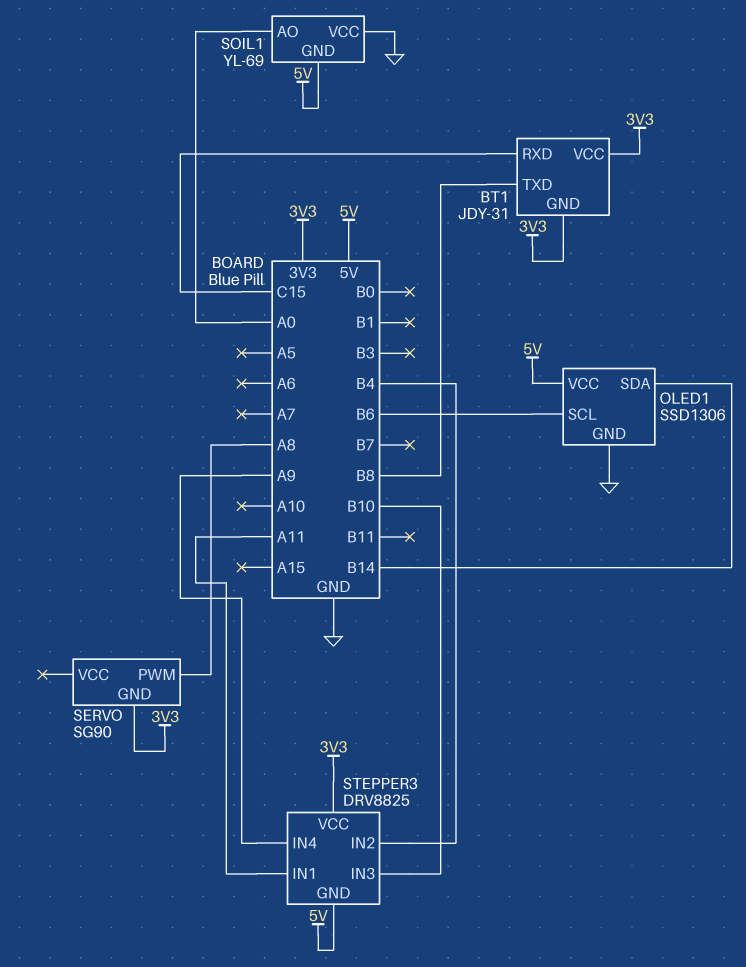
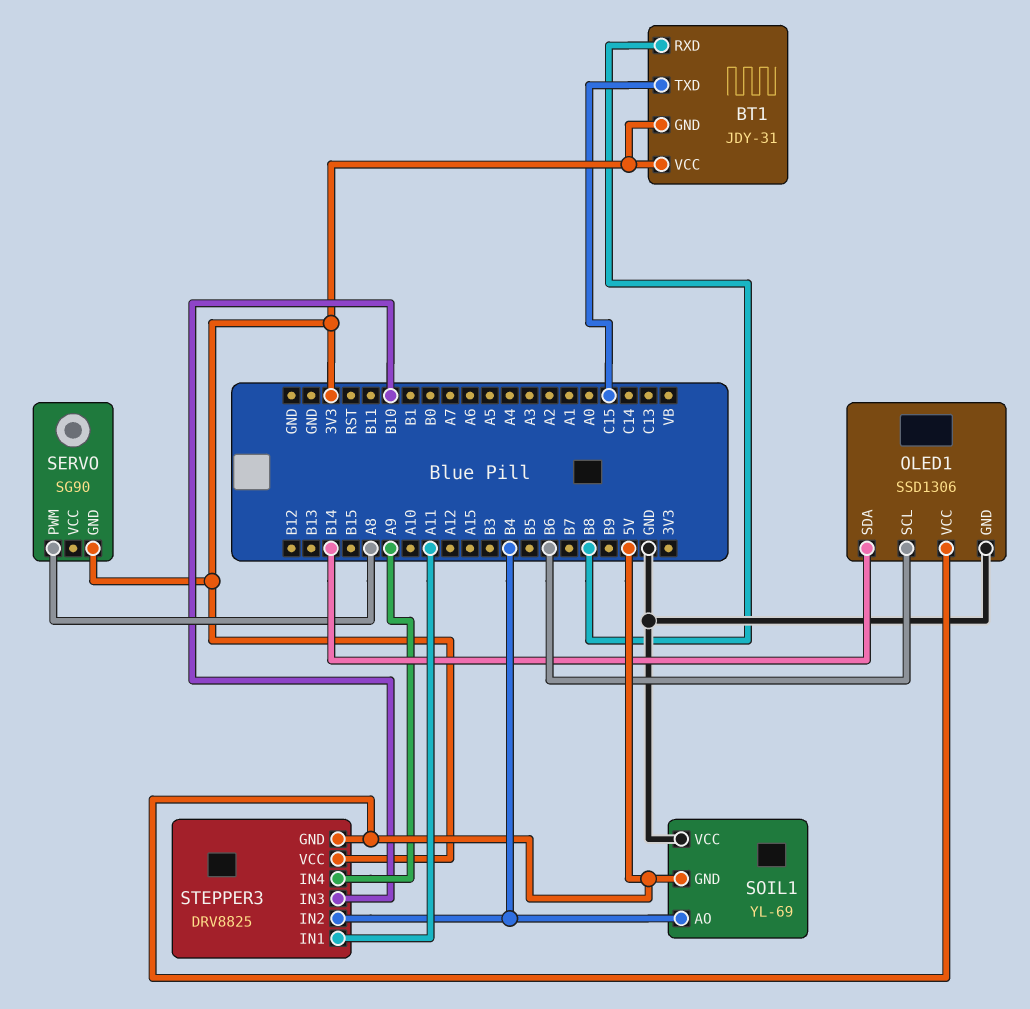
BT1 pin RXD: C15 -> B8
BT1 pin TXD: B8 -> C15
SOIL1 pin AO: A0 -> B4

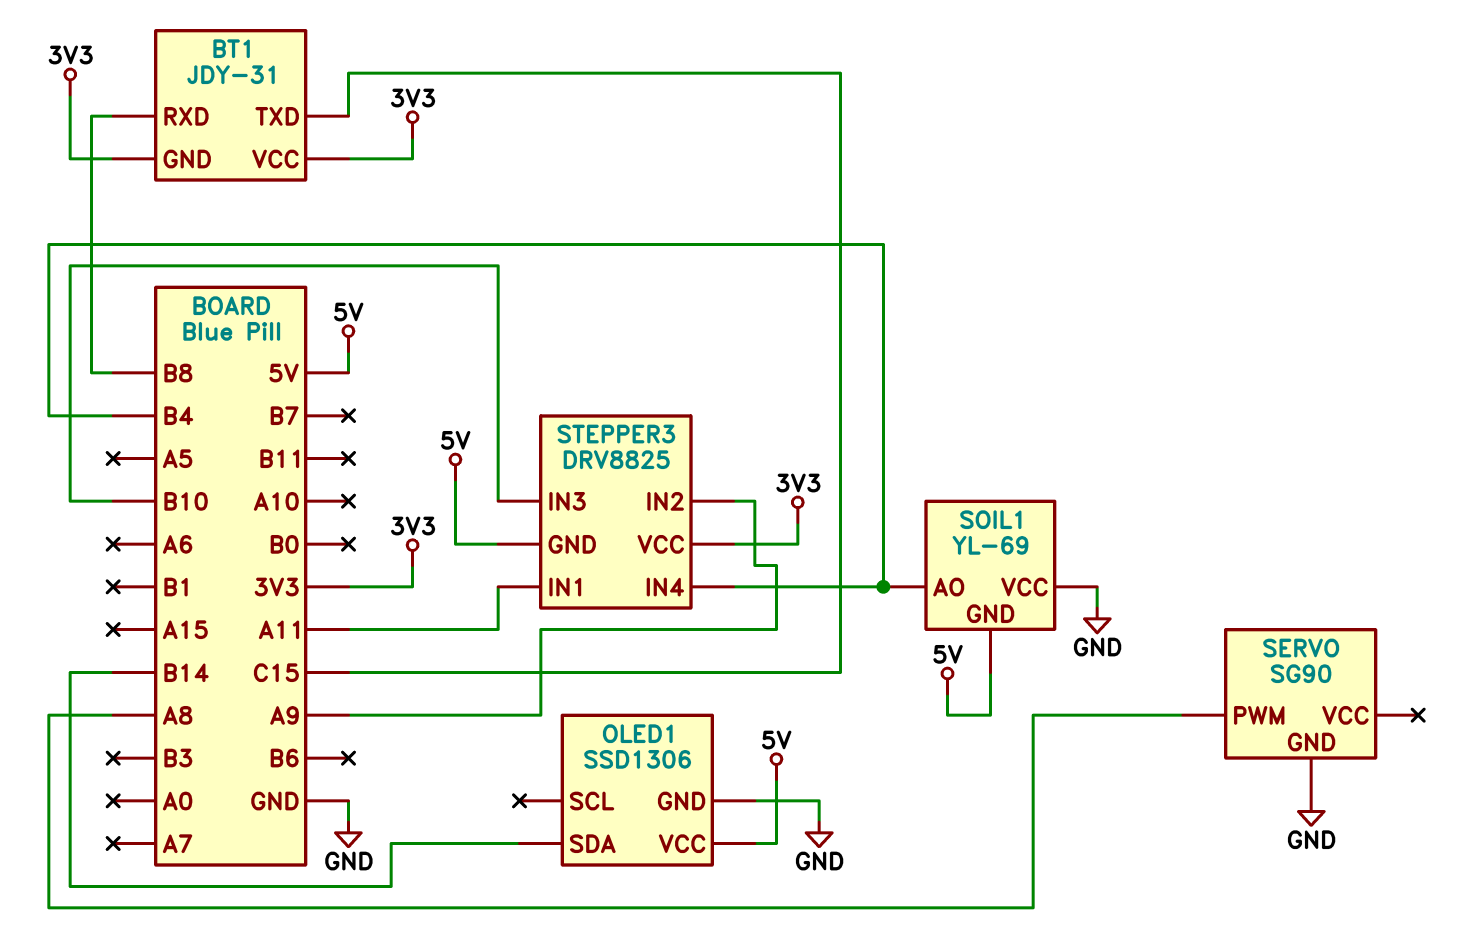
OLED1 pin SCL: B6 -> none
SERVO pin GND: 3V3 -> GND
STEPPER3 pin IN2: B4 -> A9
STEPPER3 pin IN4: A9 -> B4

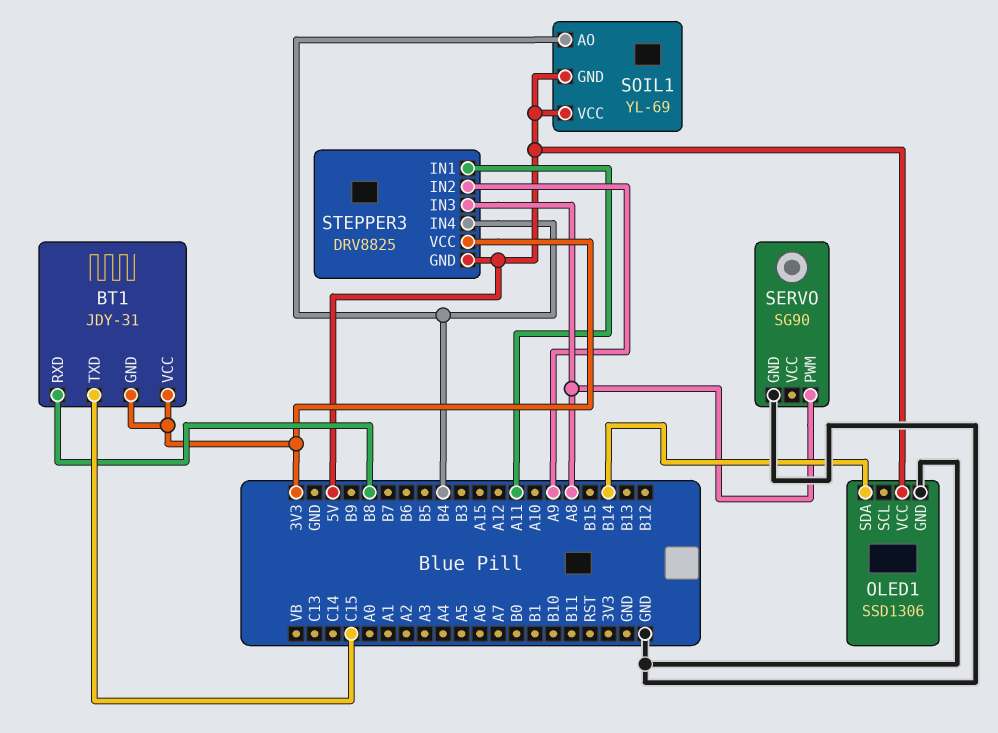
SOIL1 pin VCC: GND -> 5V
STEPPER3 pin IN3: B10 -> A8

